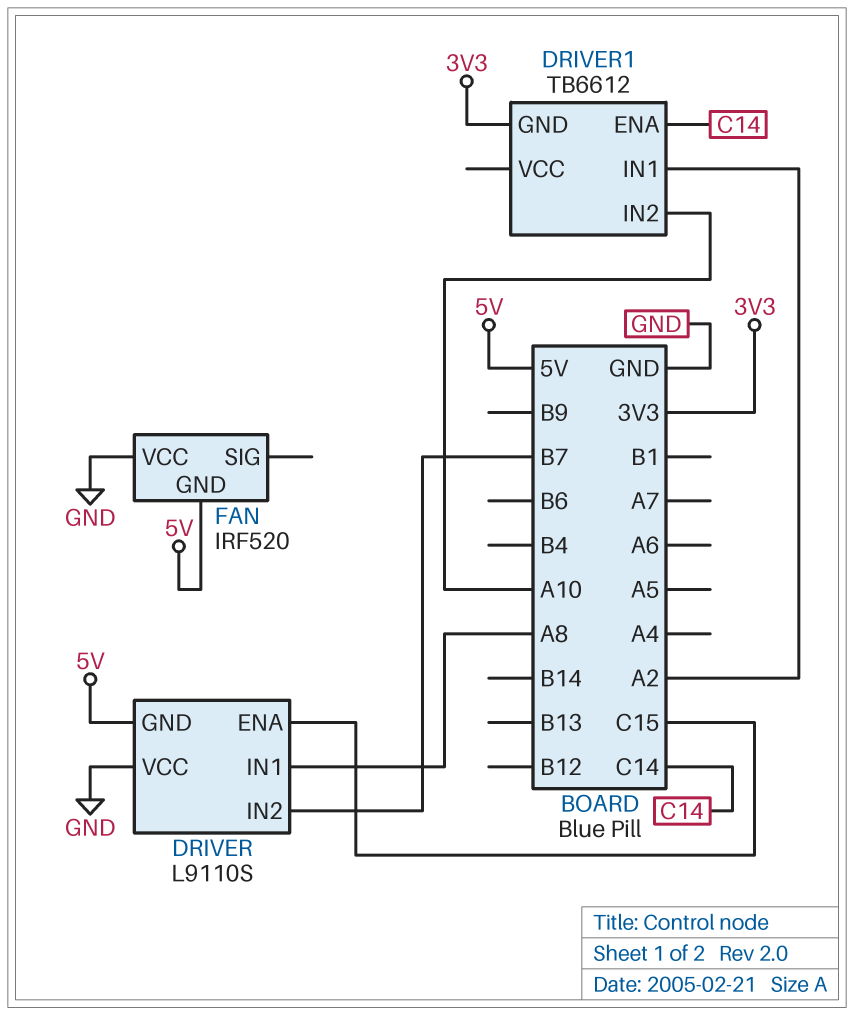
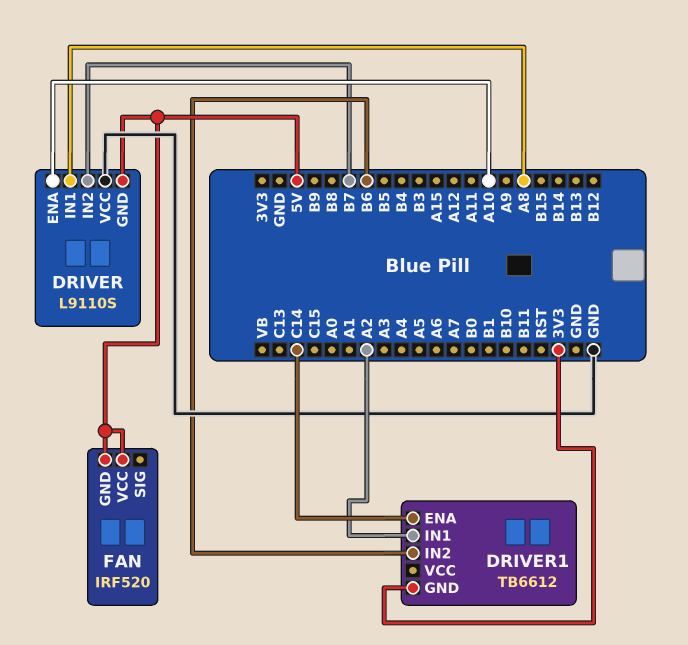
DRIVER pin ENA: C15 -> A10
DRIVER1 pin IN2: A10 -> B6
FAN pin VCC: GND -> 5V

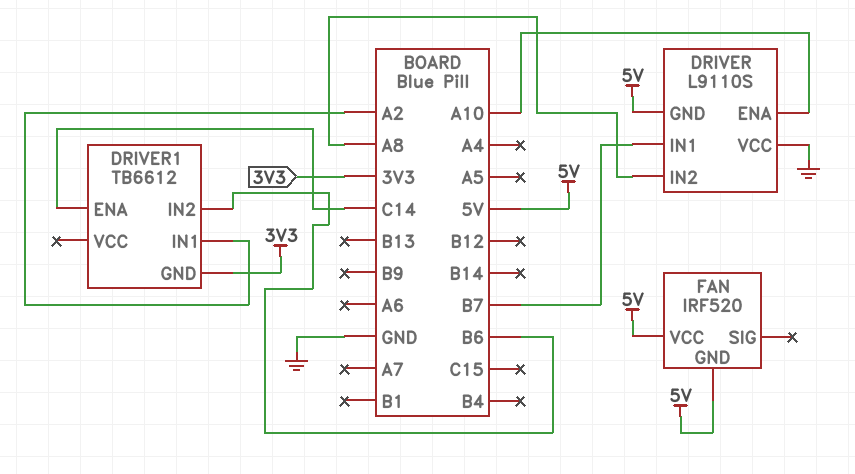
DRIVER pin IN1: A8 -> B7
DRIVER pin IN2: B7 -> A8

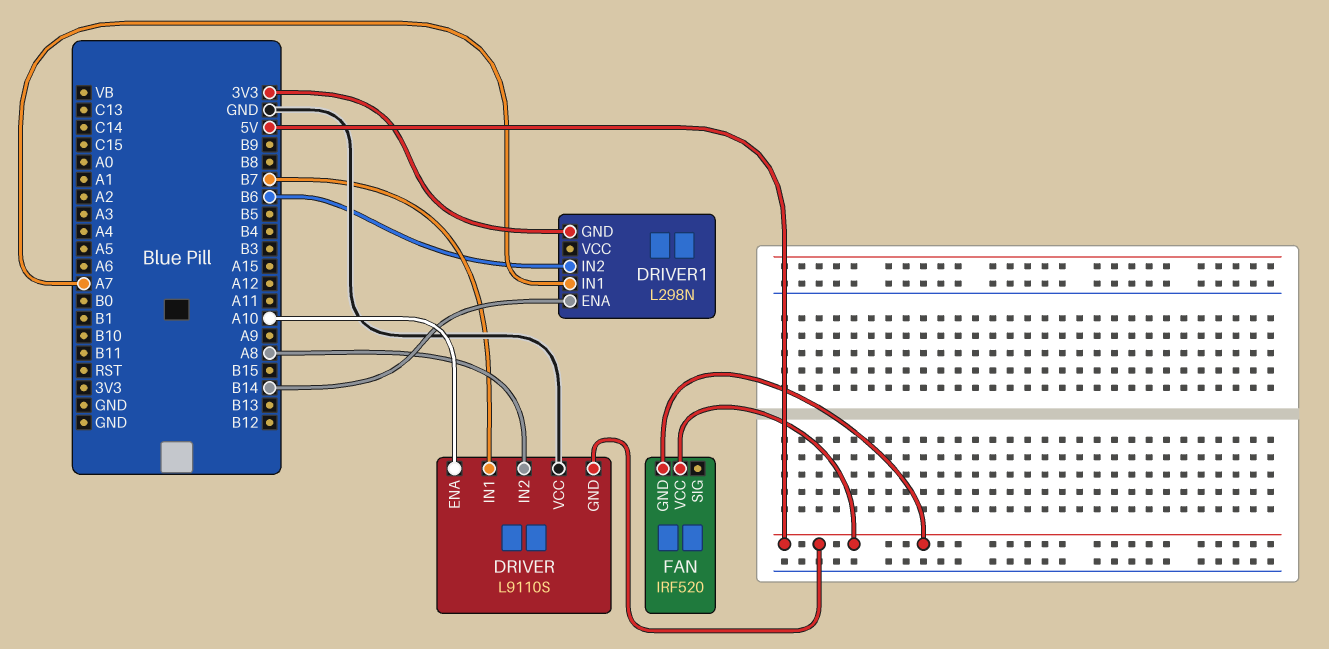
DRIVER1: TB6612 -> L298N
DRIVER1 pin ENA: C14 -> B14
DRIVER1 pin IN1: A2 -> A7

